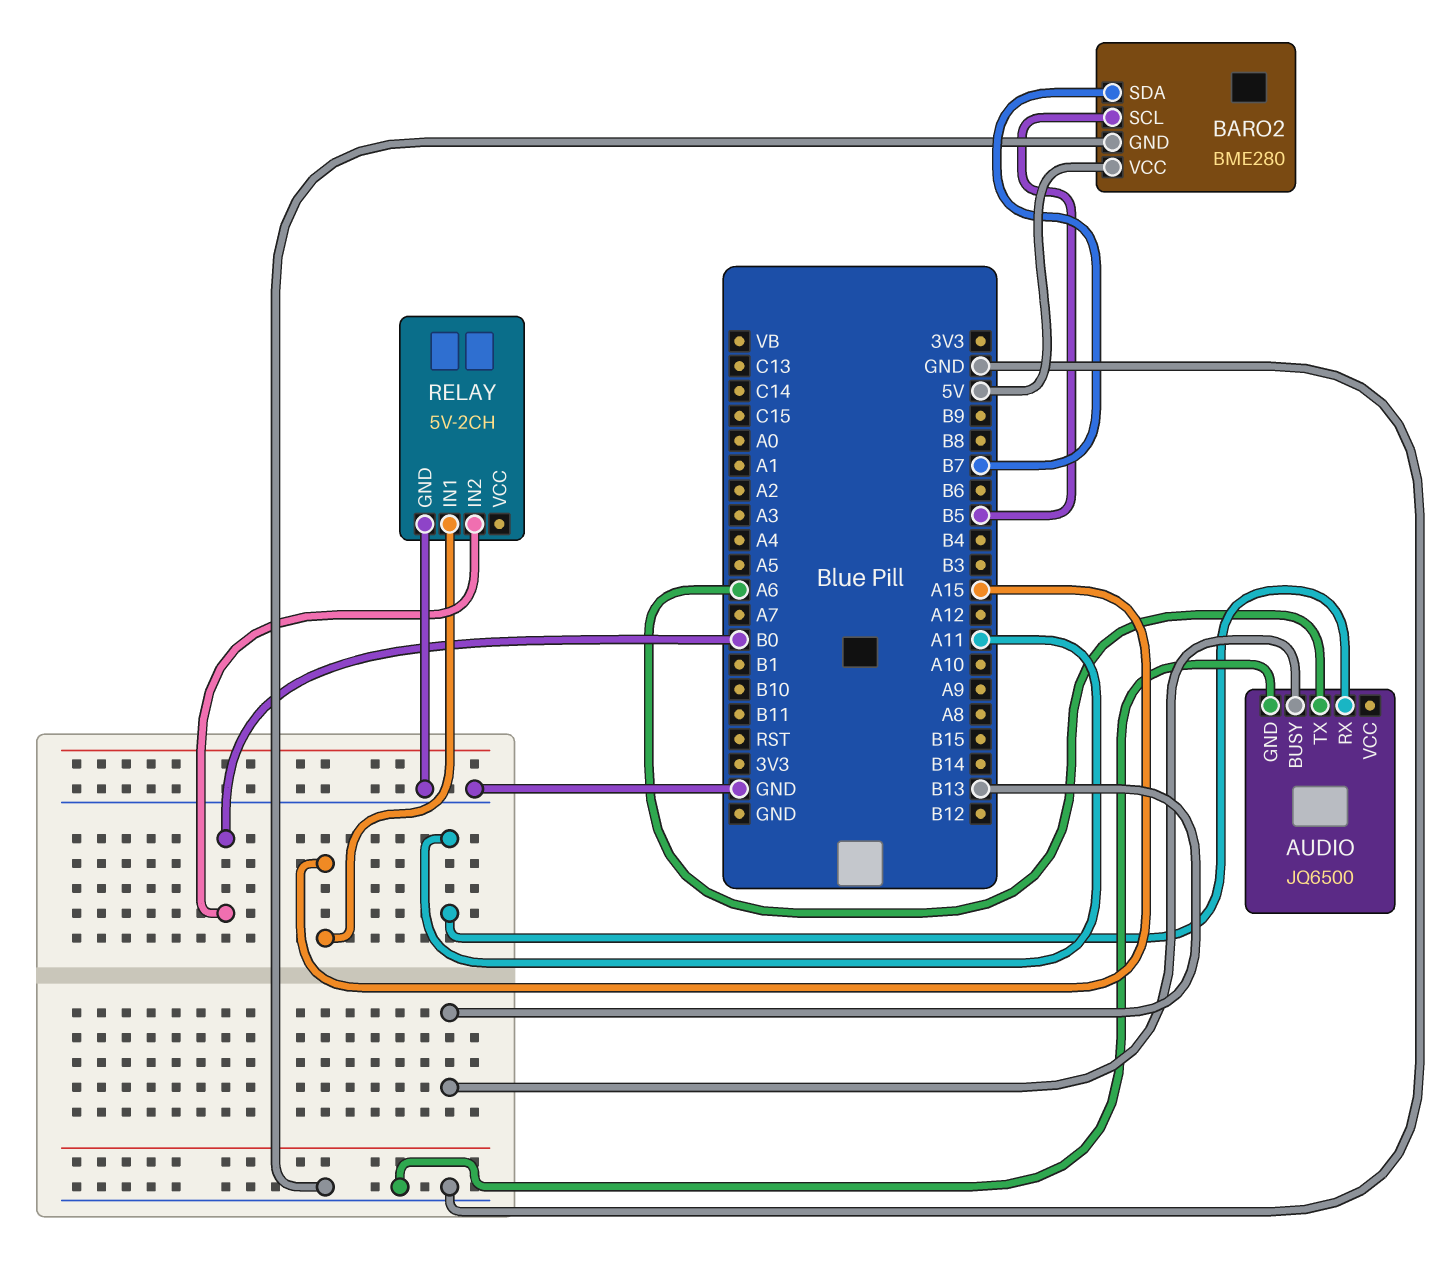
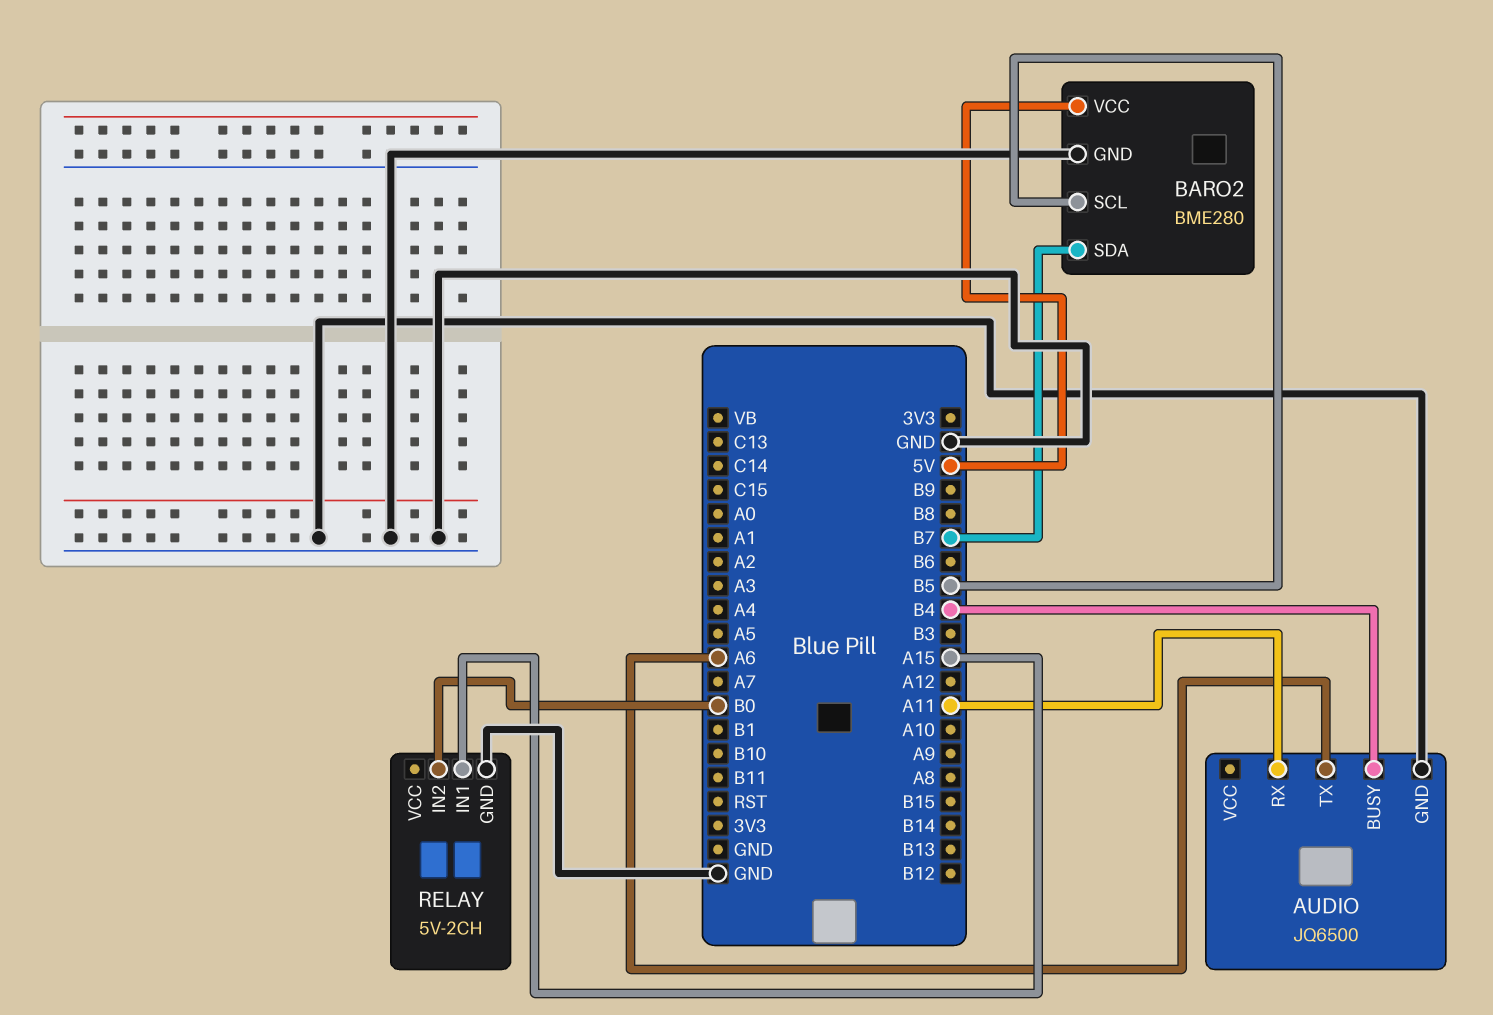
AUDIO pin BUSY: B13 -> B4

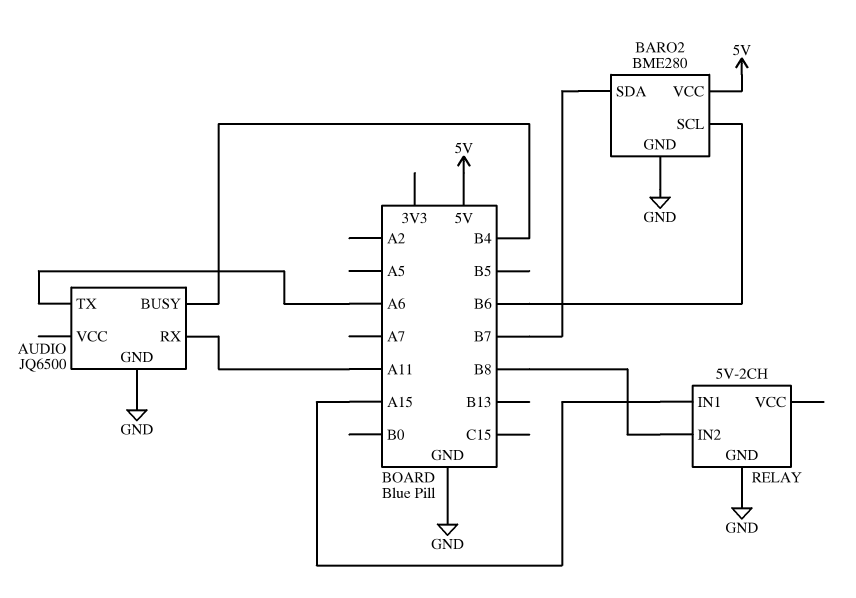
BARO2 pin SCL: B5 -> B6
RELAY pin IN2: B0 -> B8

